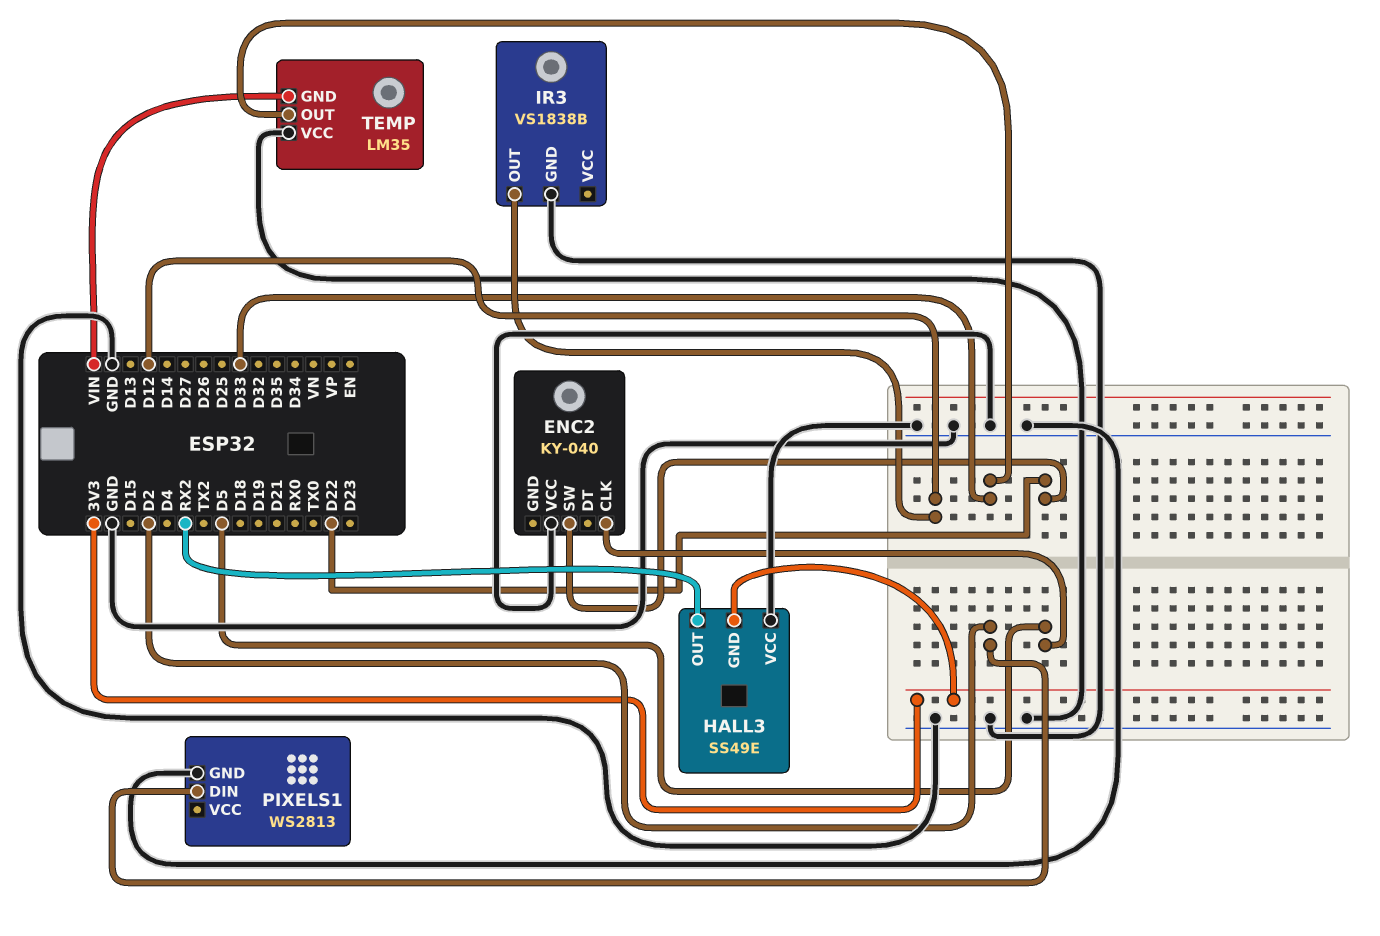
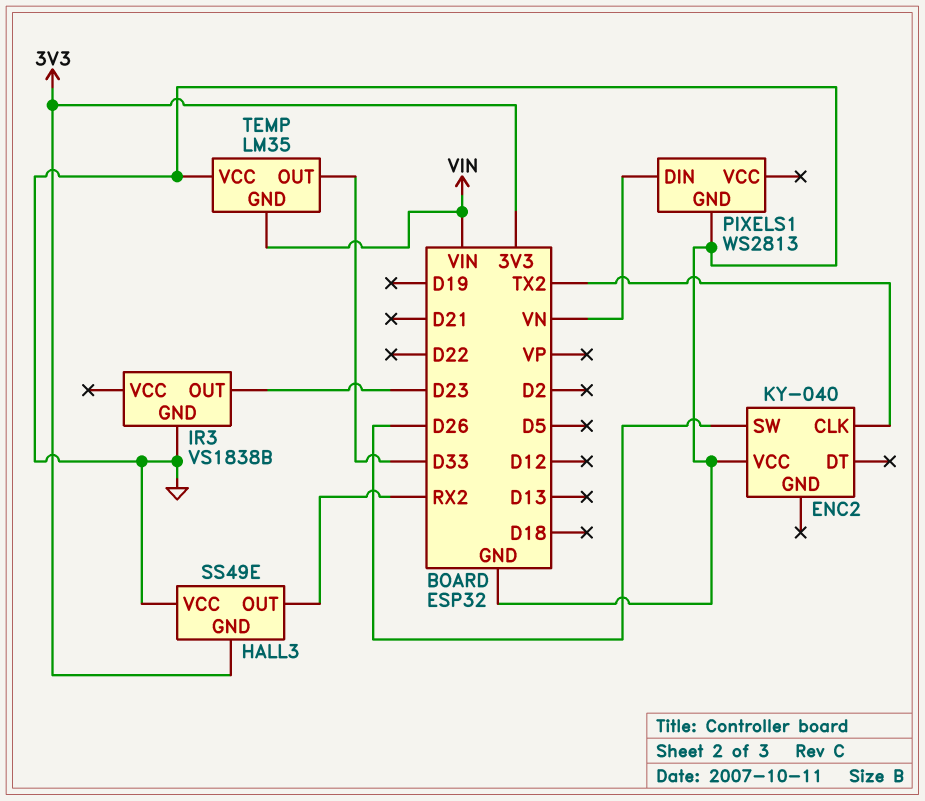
ENC2 pin CLK: D5 -> TX2
ENC2 pin SW: D22 -> D26
IR3 pin OUT: D12 -> D23
PIXELS1 pin DIN: D2 -> VN

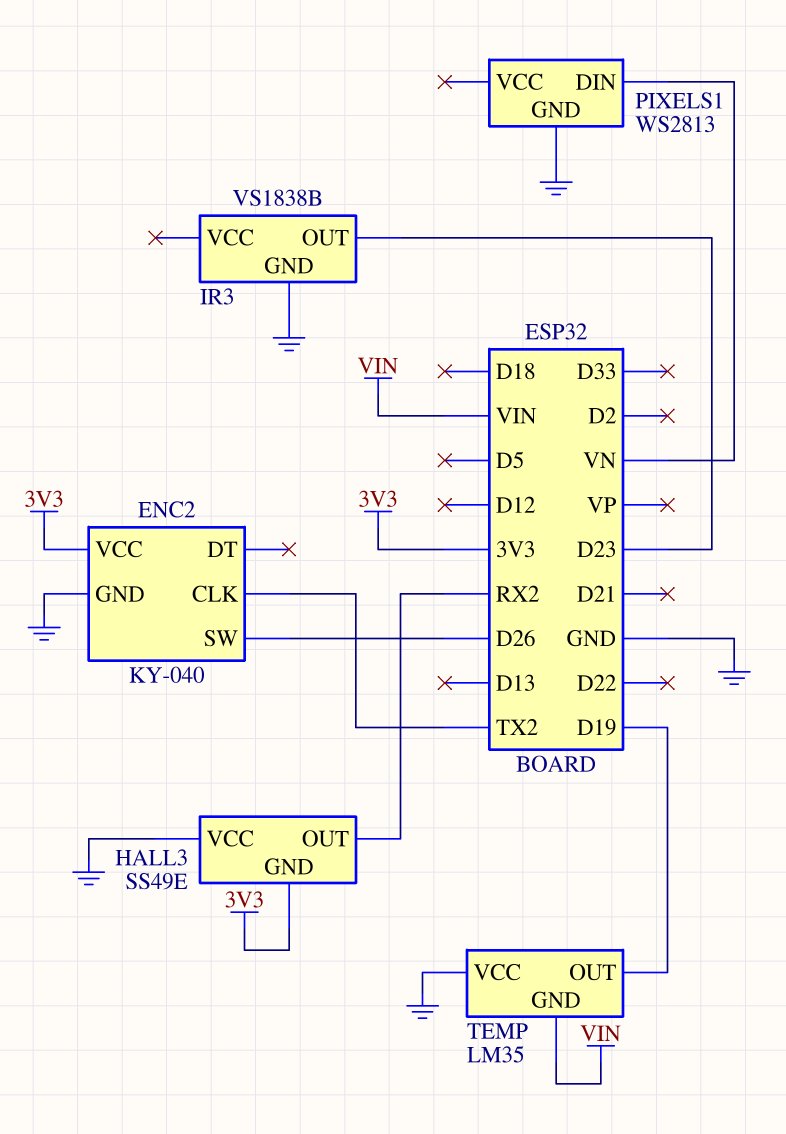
ENC2 pin GND: none -> GND
ENC2 pin VCC: GND -> 3V3
TEMP pin OUT: D33 -> D19

